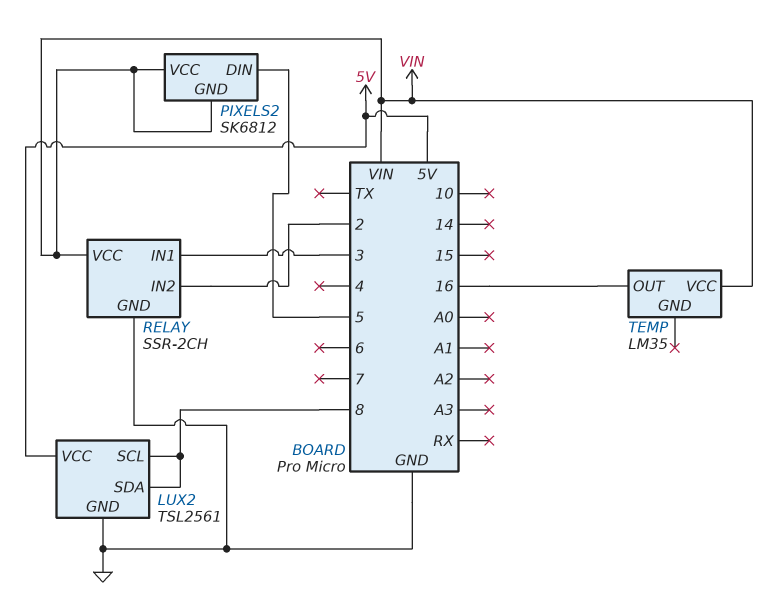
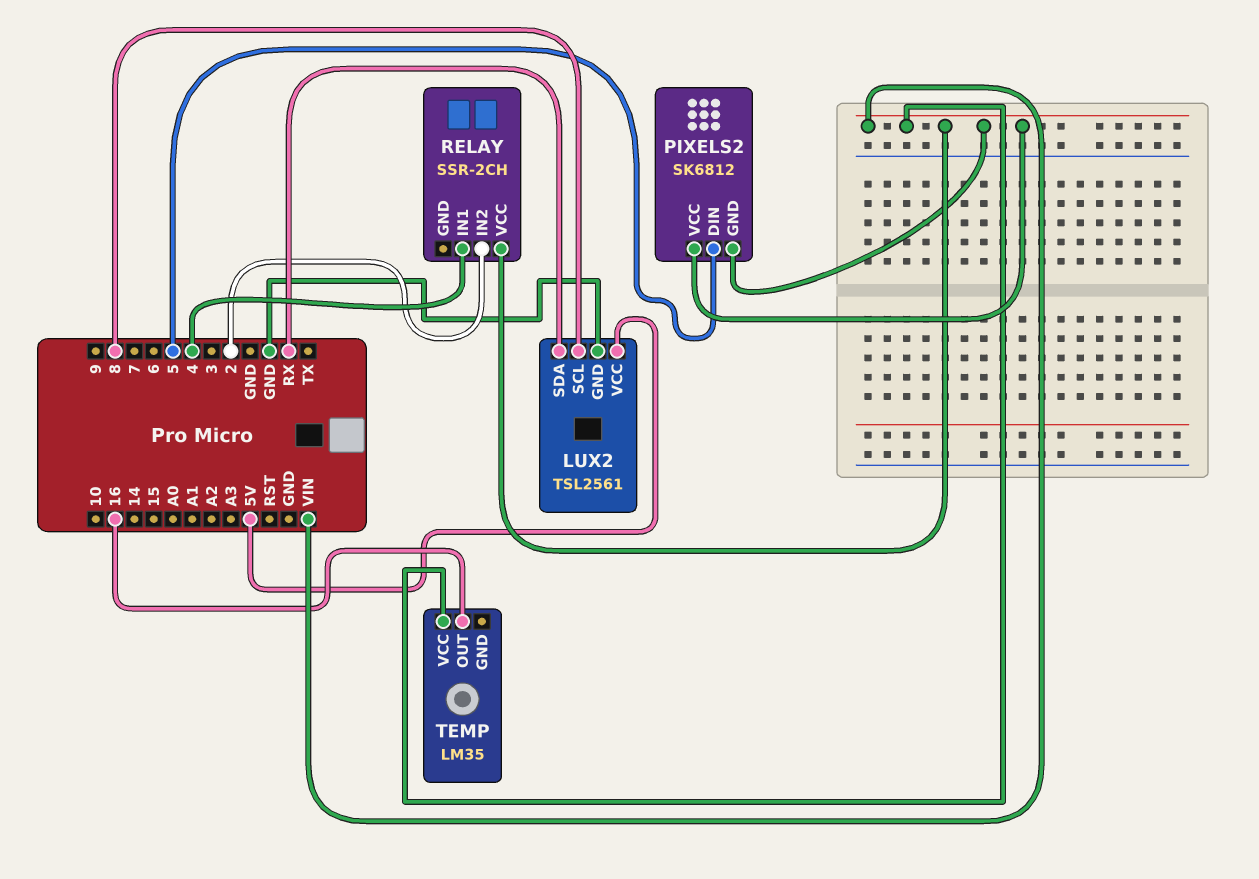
LUX2 pin SDA: 8 -> RX
RELAY pin GND: GND -> none
RELAY pin IN1: 3 -> 4

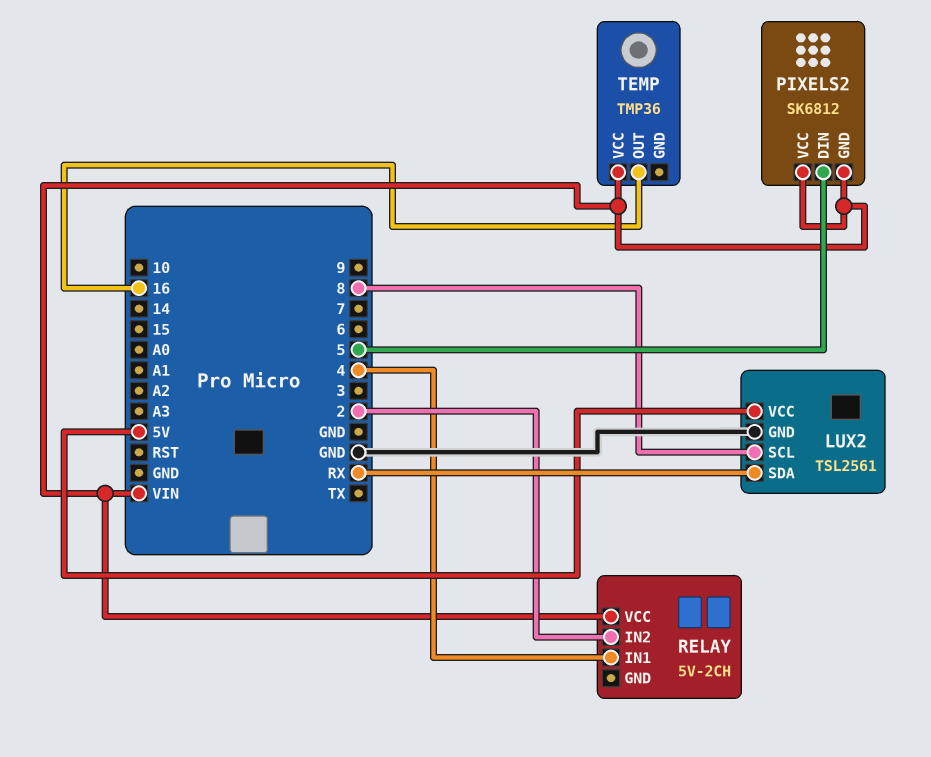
RELAY: SSR-2CH -> 5V-2CH
TEMP: LM35 -> TMP36

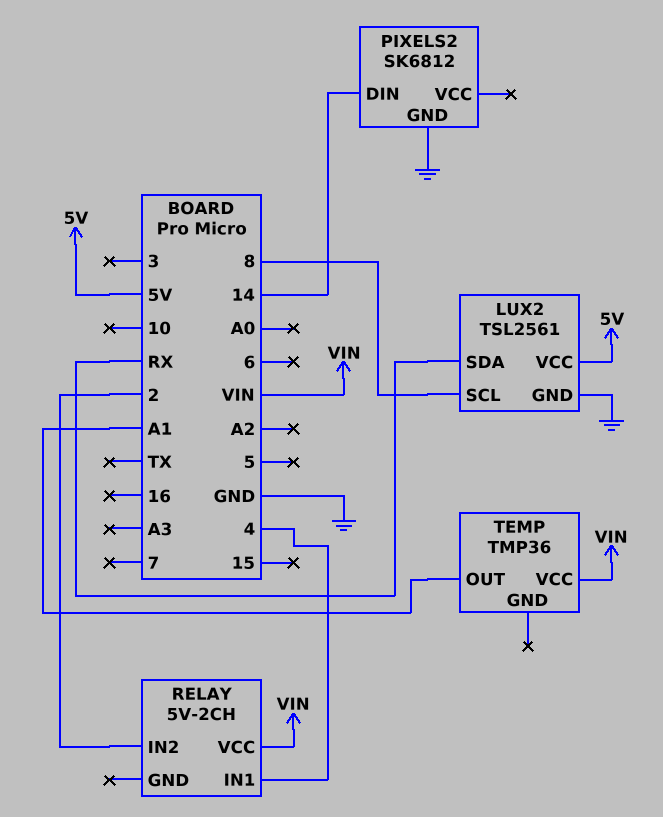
PIXELS2 pin DIN: 5 -> 14
PIXELS2 pin GND: VIN -> GND
PIXELS2 pin VCC: VIN -> none
TEMP pin OUT: 16 -> A1

